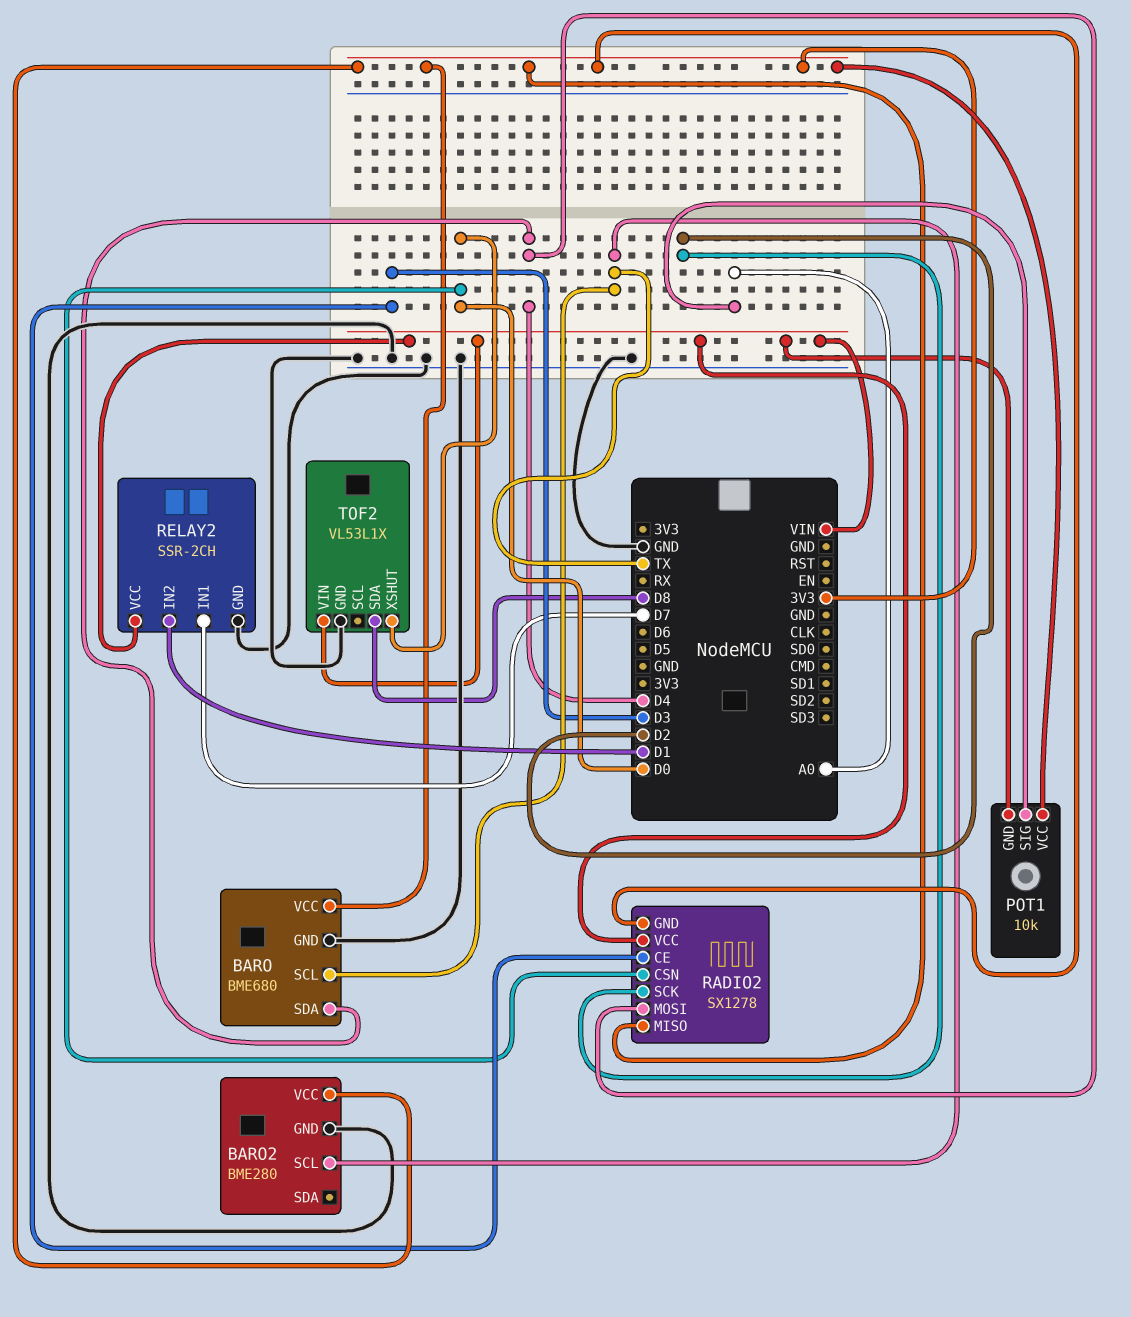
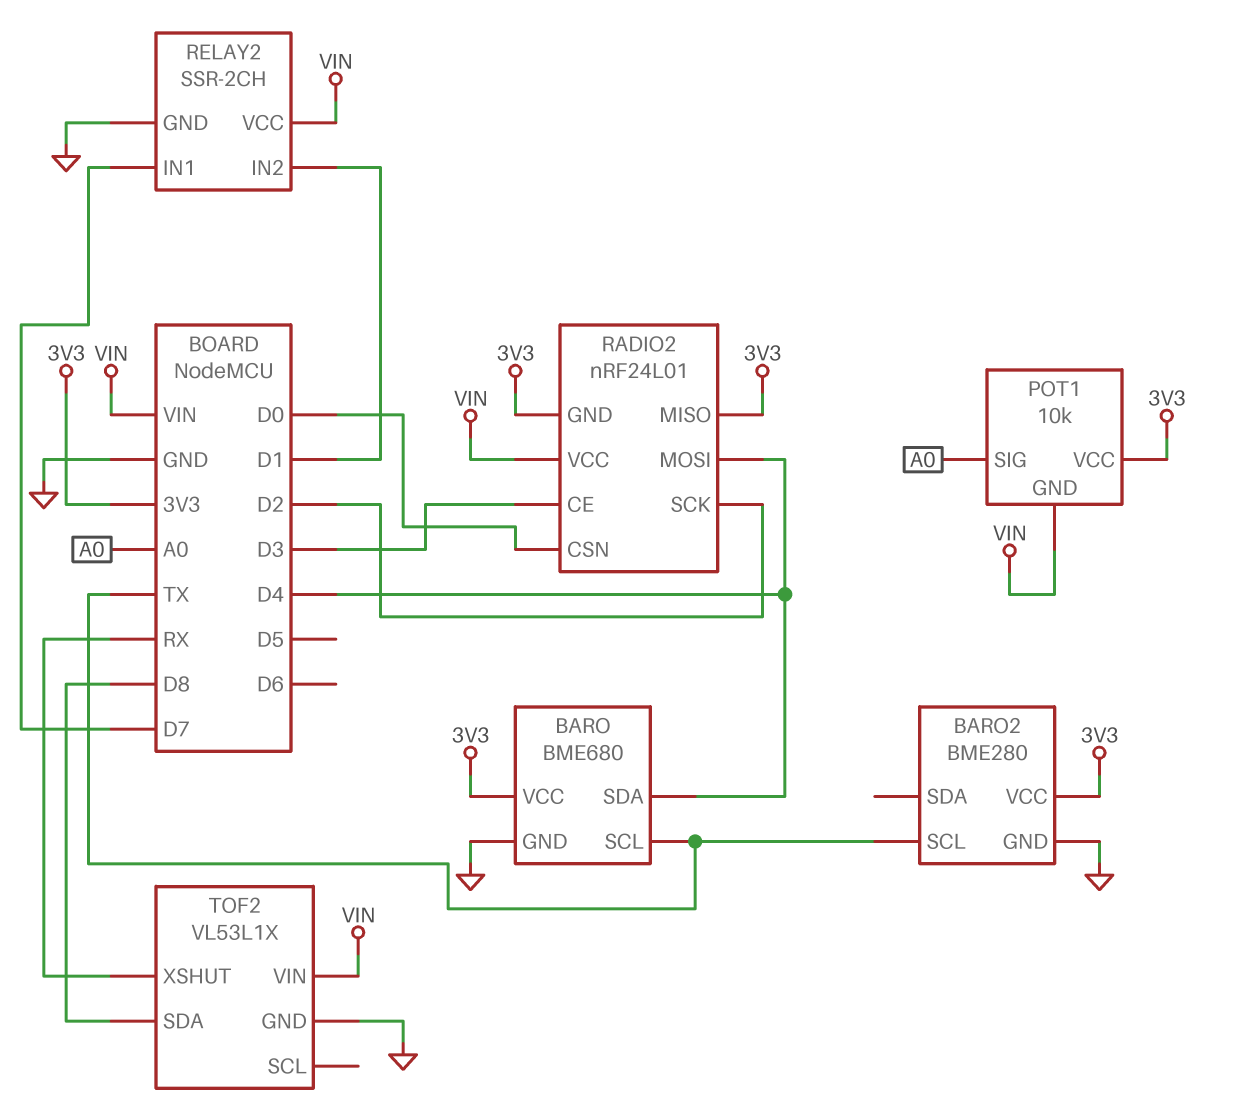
RADIO2: SX1278 -> nRF24L01
TOF2 pin XSHUT: D0 -> RX

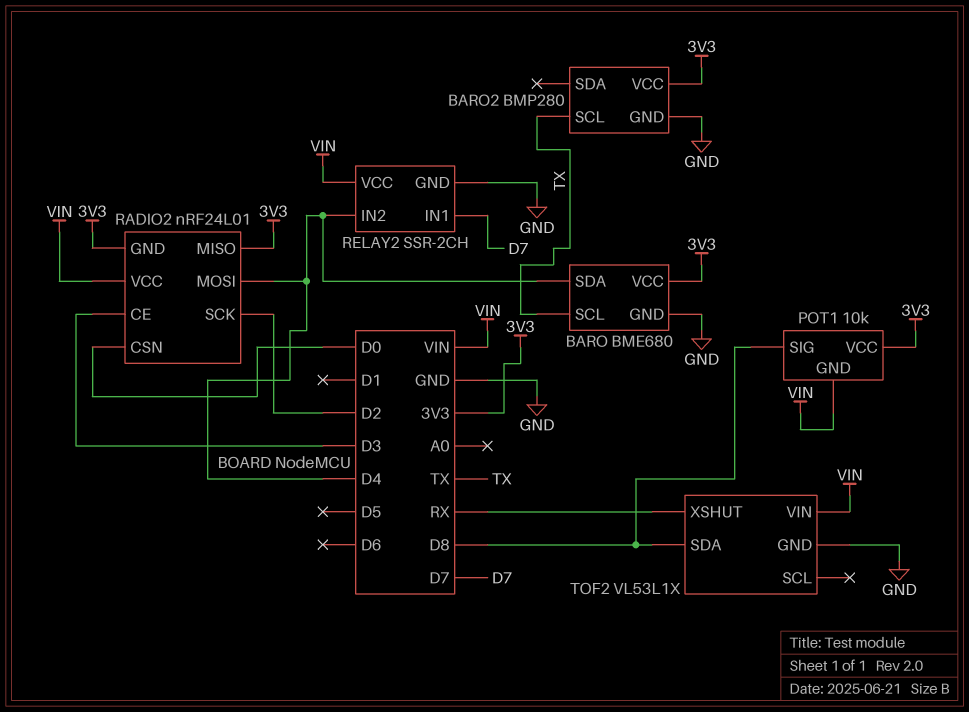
BARO2: BME280 -> BMP280
POT1 pin SIG: A0 -> D8
RELAY2 pin IN2: D1 -> D4

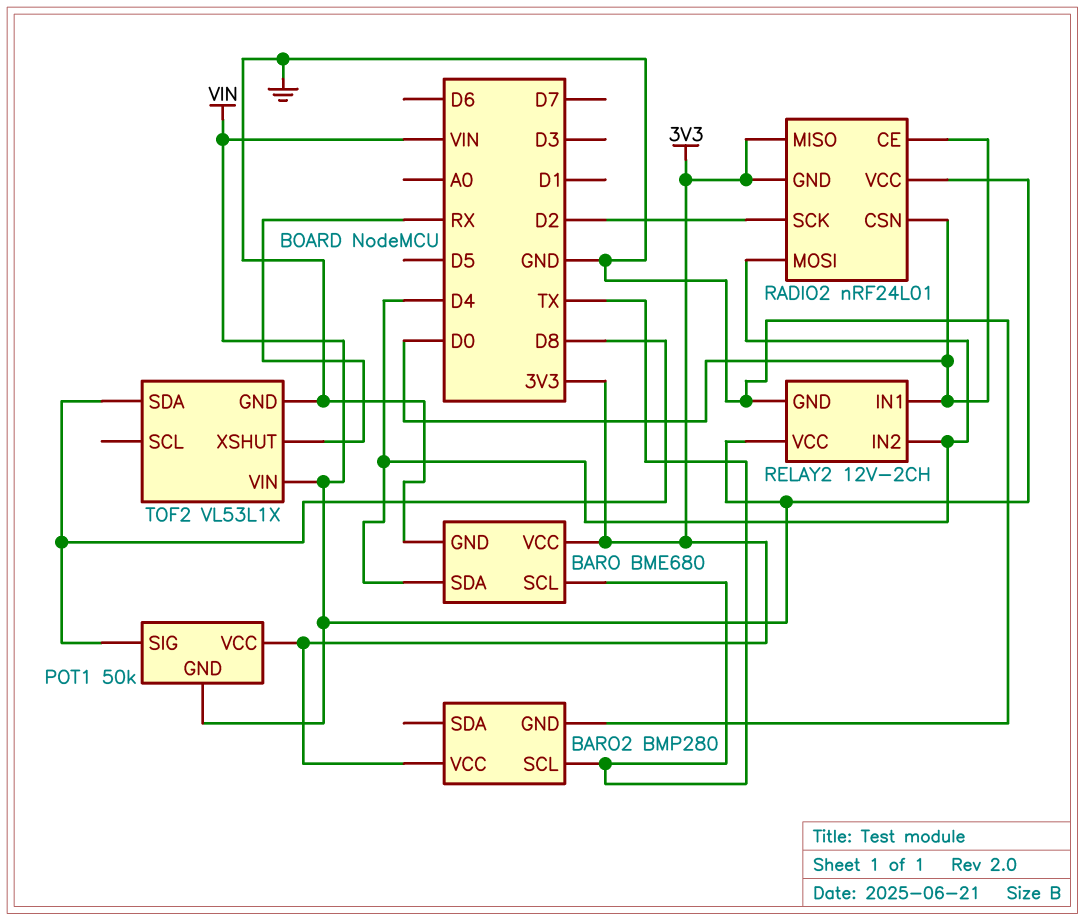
POT1: 10k -> 50k
RADIO2 pin CE: D3 -> D0
RELAY2: SSR-2CH -> 12V-2CH
RELAY2 pin IN1: D7 -> D0

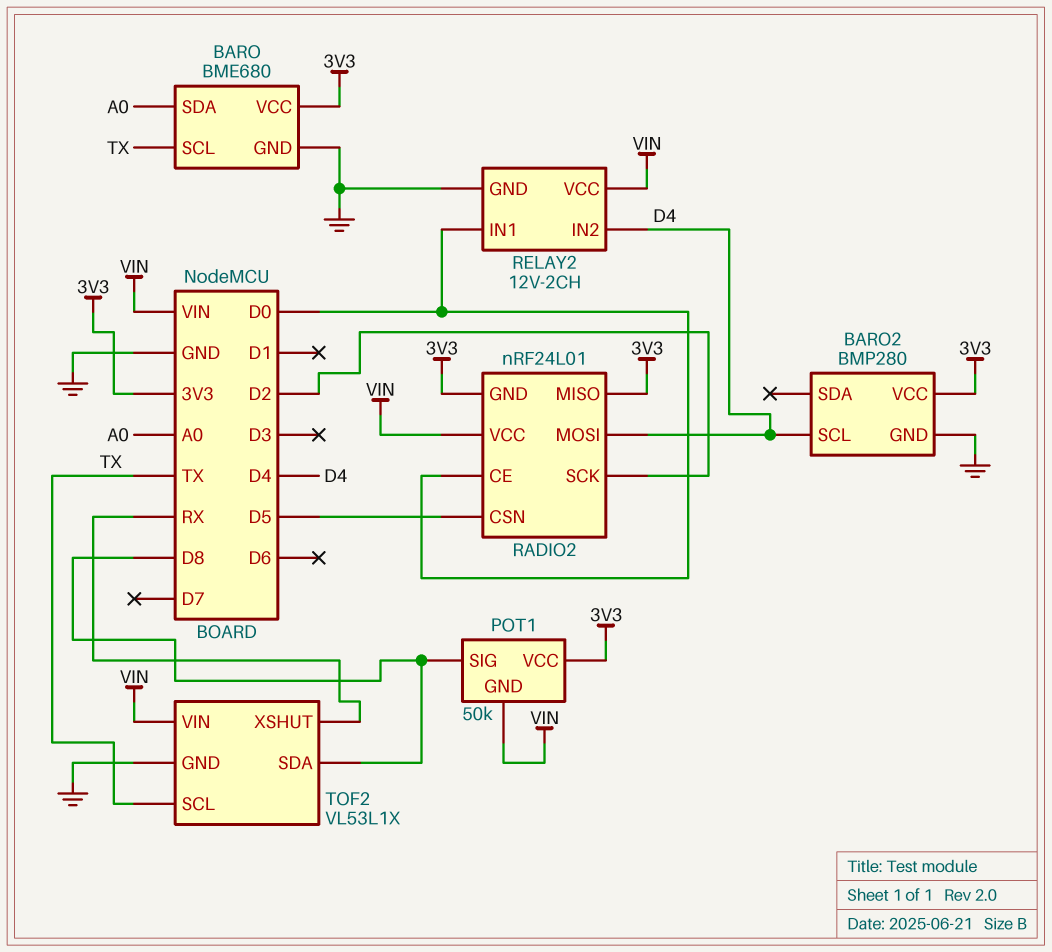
BARO pin SDA: D4 -> A0
BARO2 pin SCL: TX -> D4
RADIO2 pin CSN: D0 -> D5
TOF2 pin SCL: none -> TX

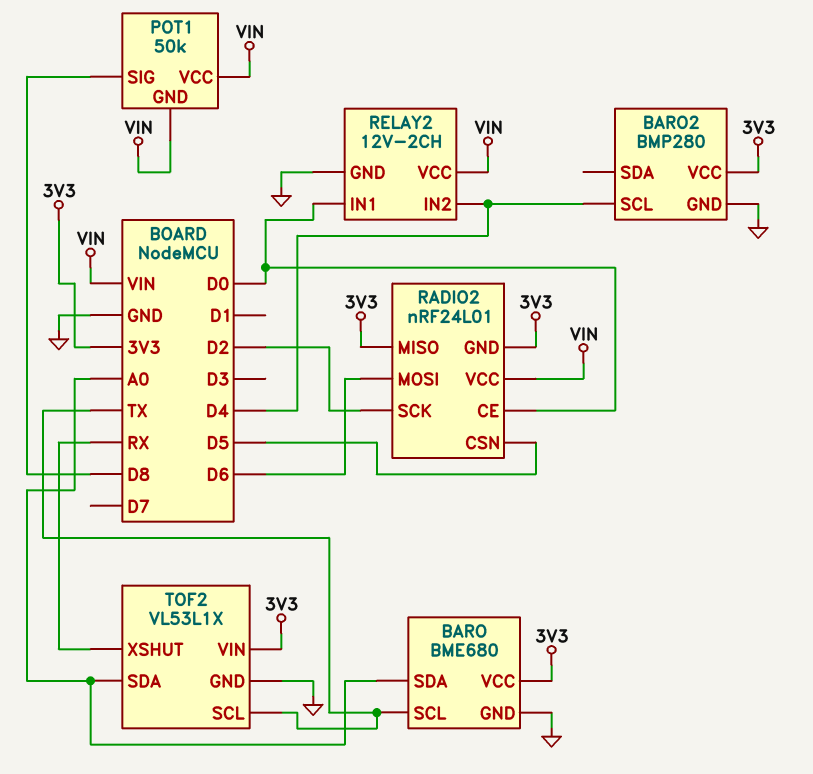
POT1 pin VCC: 3V3 -> VIN
RADIO2 pin MOSI: D4 -> D6
TOF2 pin SDA: D8 -> A0
TOF2 pin VIN: VIN -> 3V3

